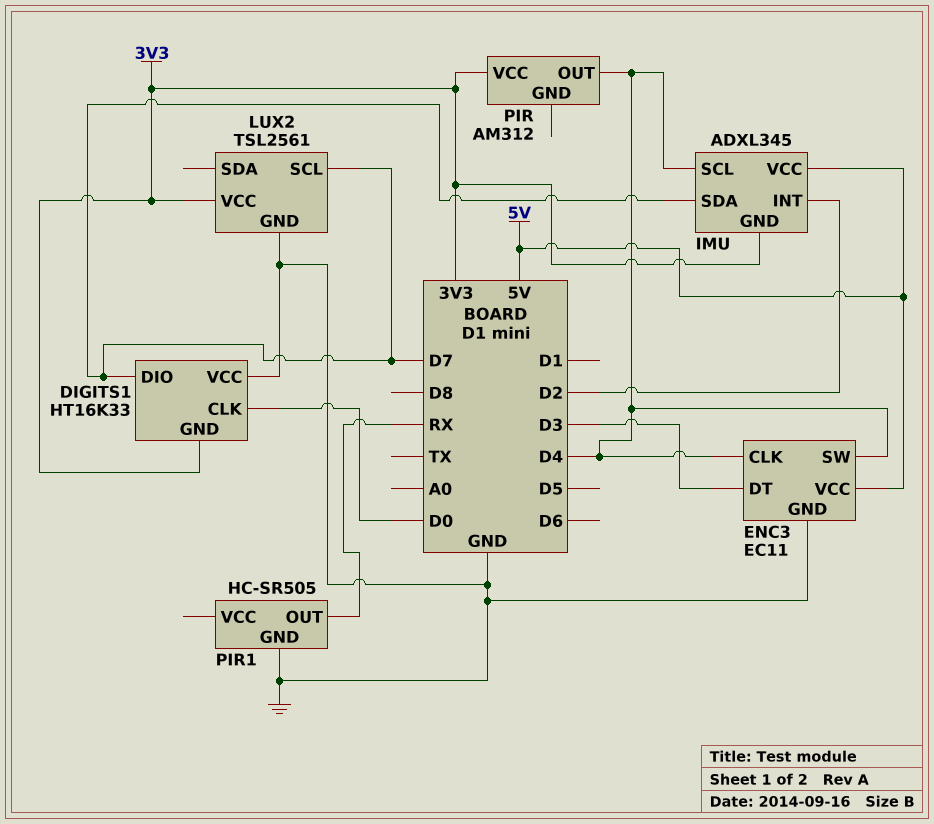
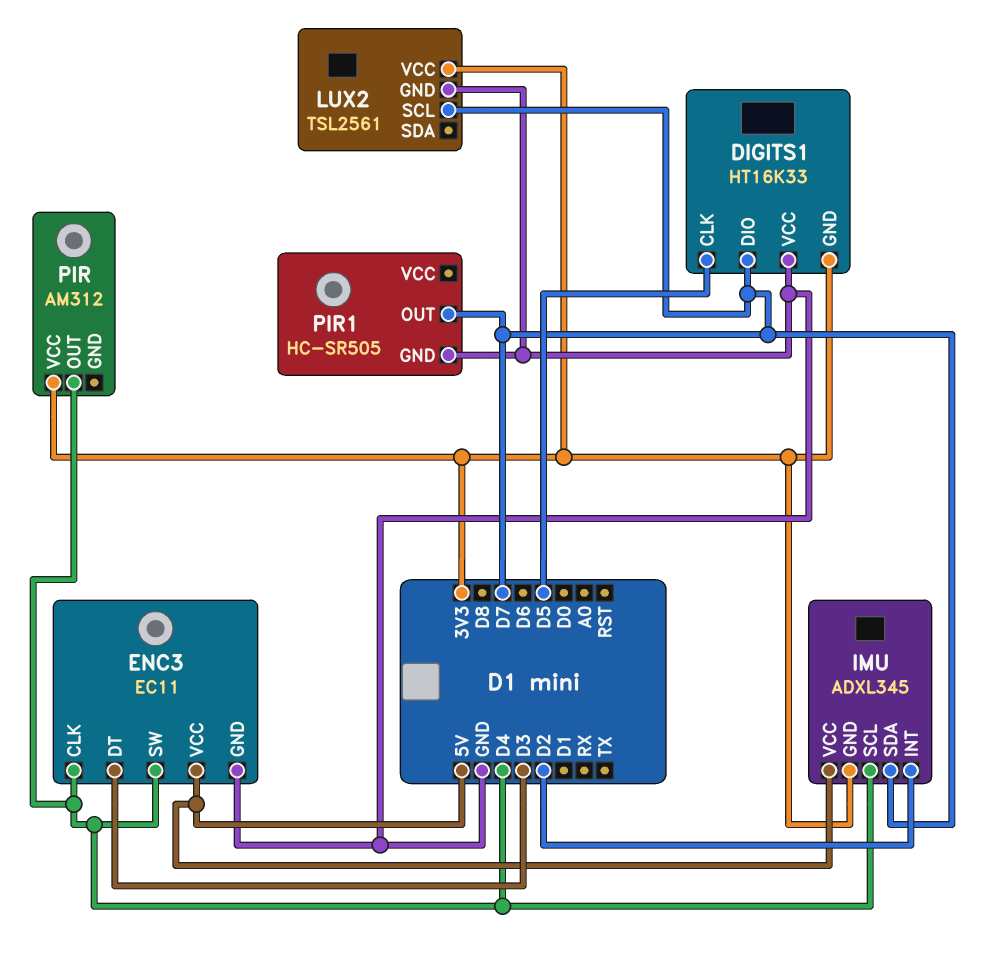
DIGITS1 pin CLK: D0 -> D5
PIR1 pin OUT: RX -> D7

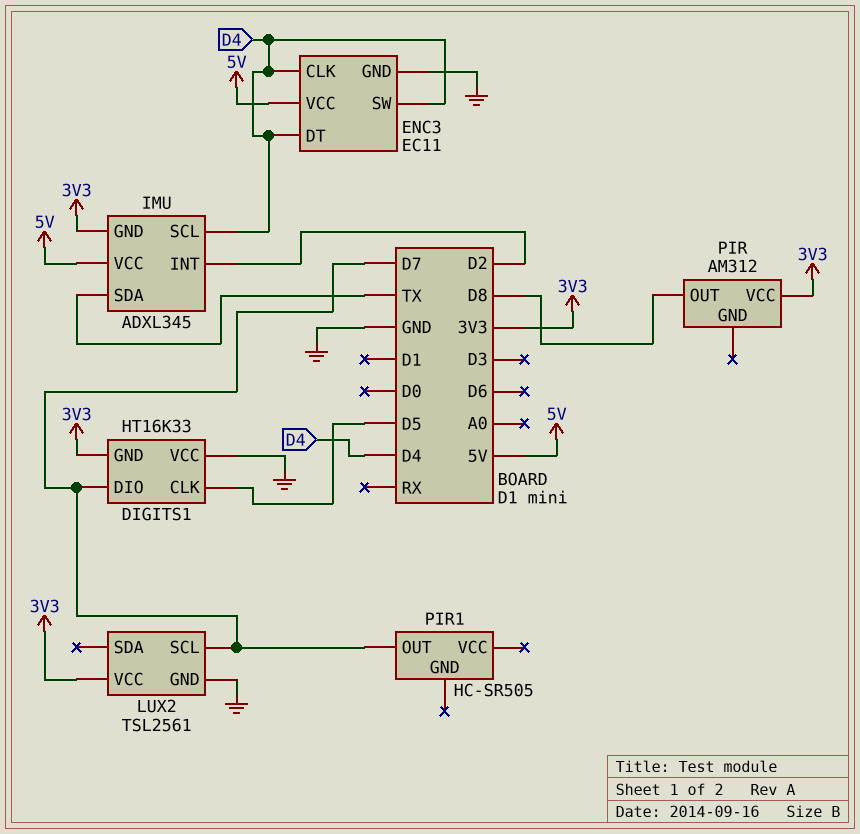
ENC3 pin DT: D3 -> D4
IMU pin SDA: D7 -> TX
PIR pin OUT: D4 -> D8
PIR1 pin GND: GND -> none

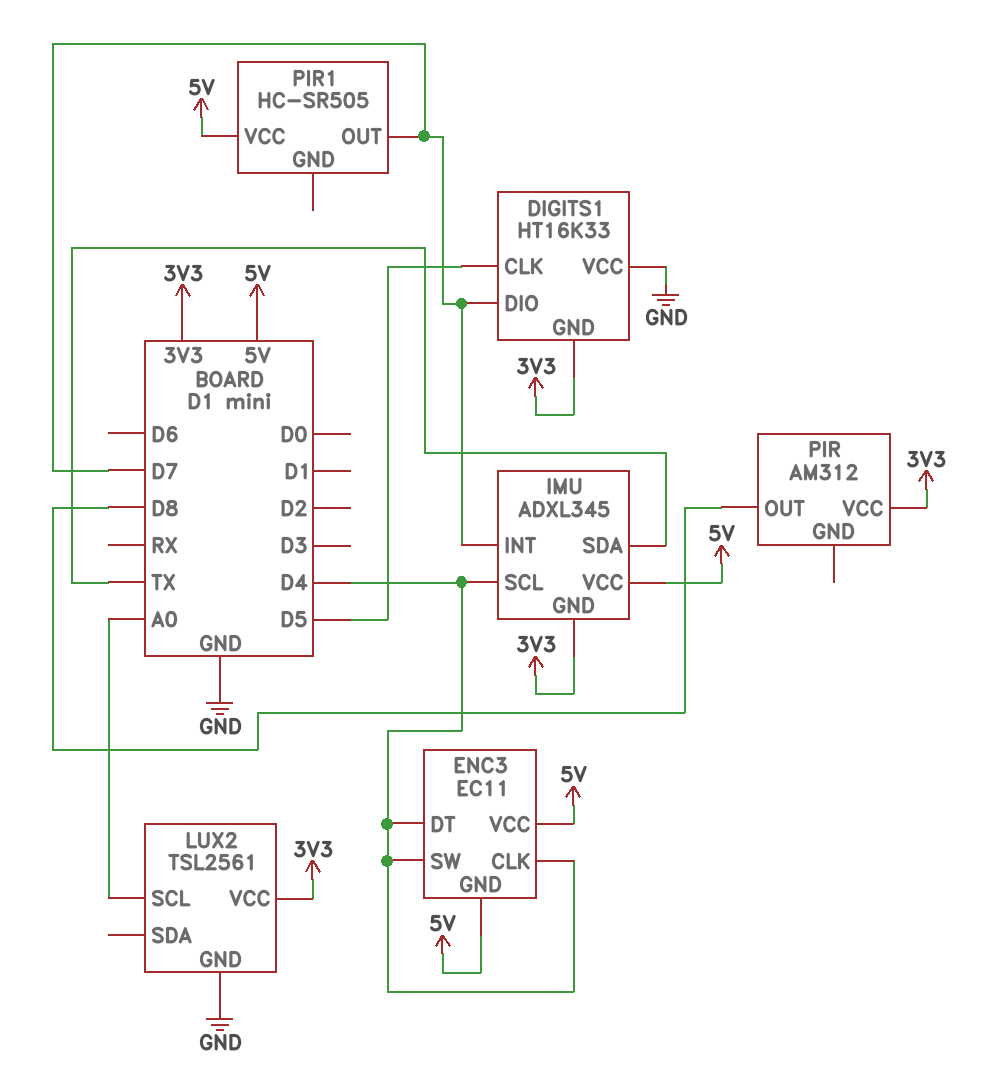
ENC3 pin GND: GND -> 5V
IMU pin INT: D2 -> D7
LUX2 pin SCL: D7 -> A0
PIR1 pin VCC: none -> 5V

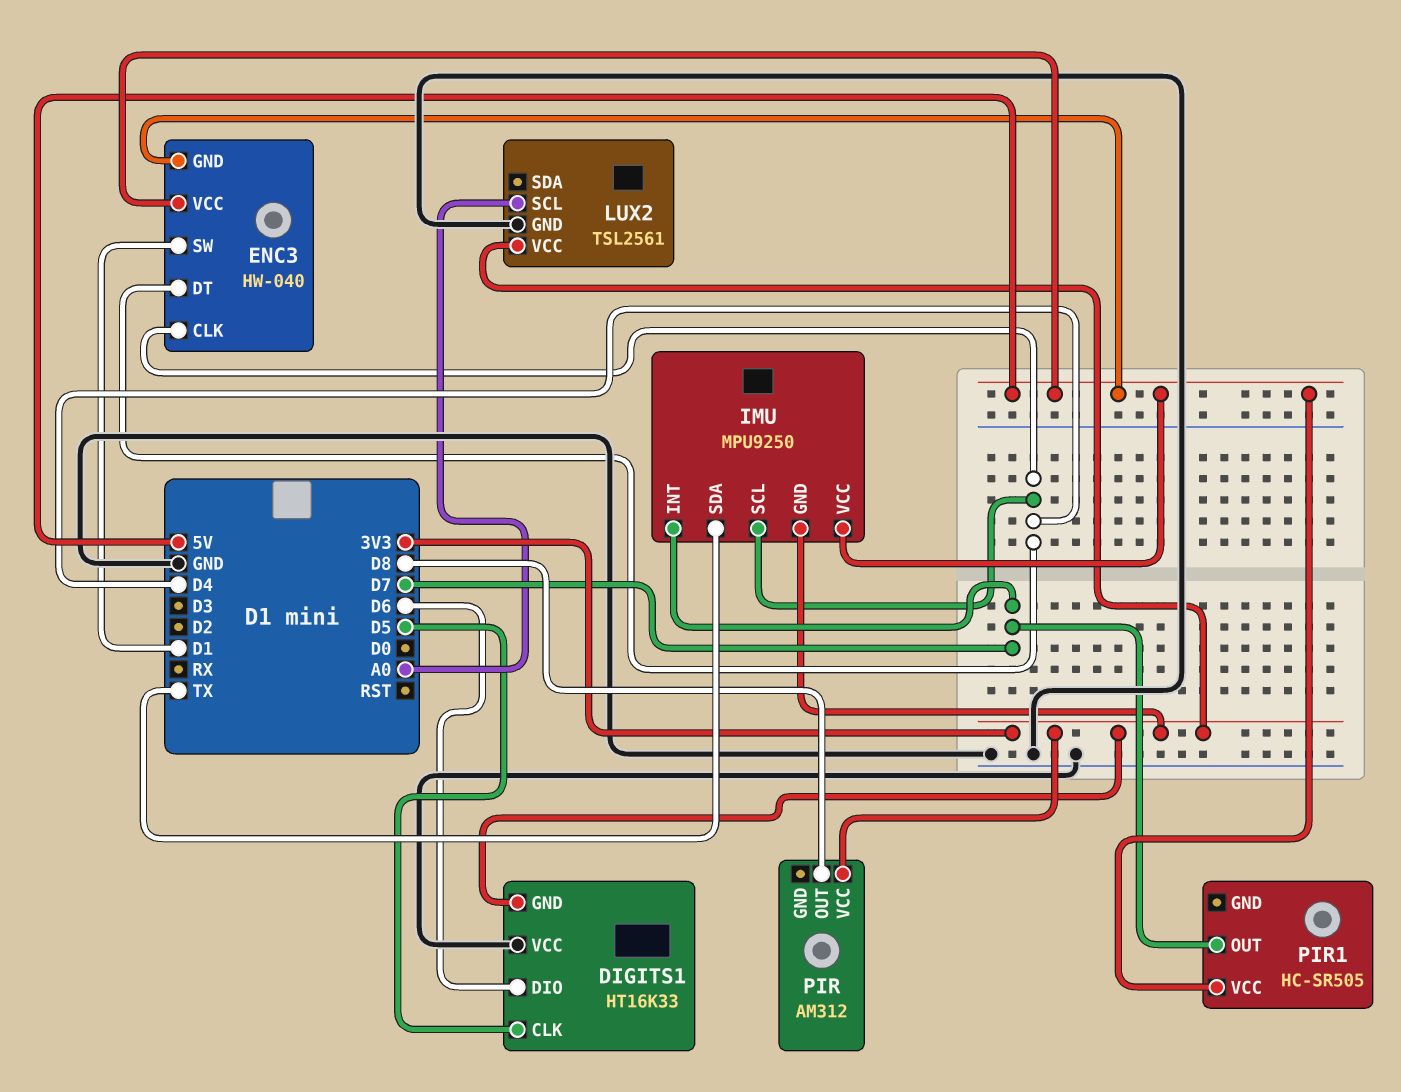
DIGITS1 pin DIO: D7 -> D6
ENC3: EC11 -> HW-040
ENC3 pin SW: D4 -> D1
IMU: ADXL345 -> MPU9250

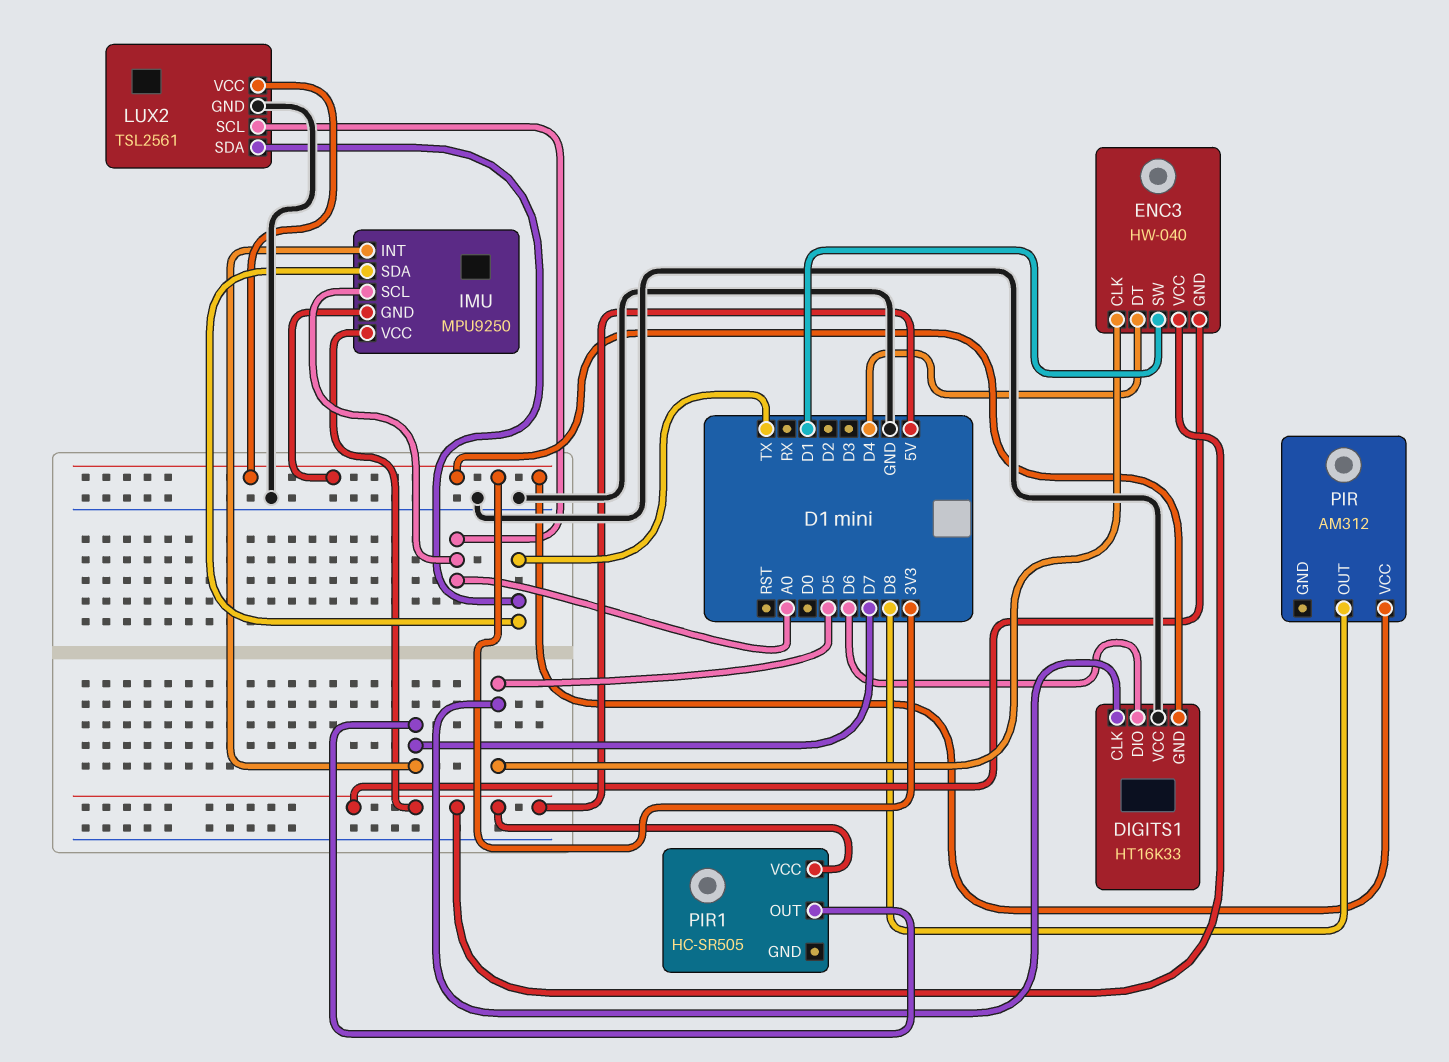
ENC3 pin CLK: D4 -> D5
IMU pin SCL: D4 -> A0
LUX2 pin SDA: none -> TX

